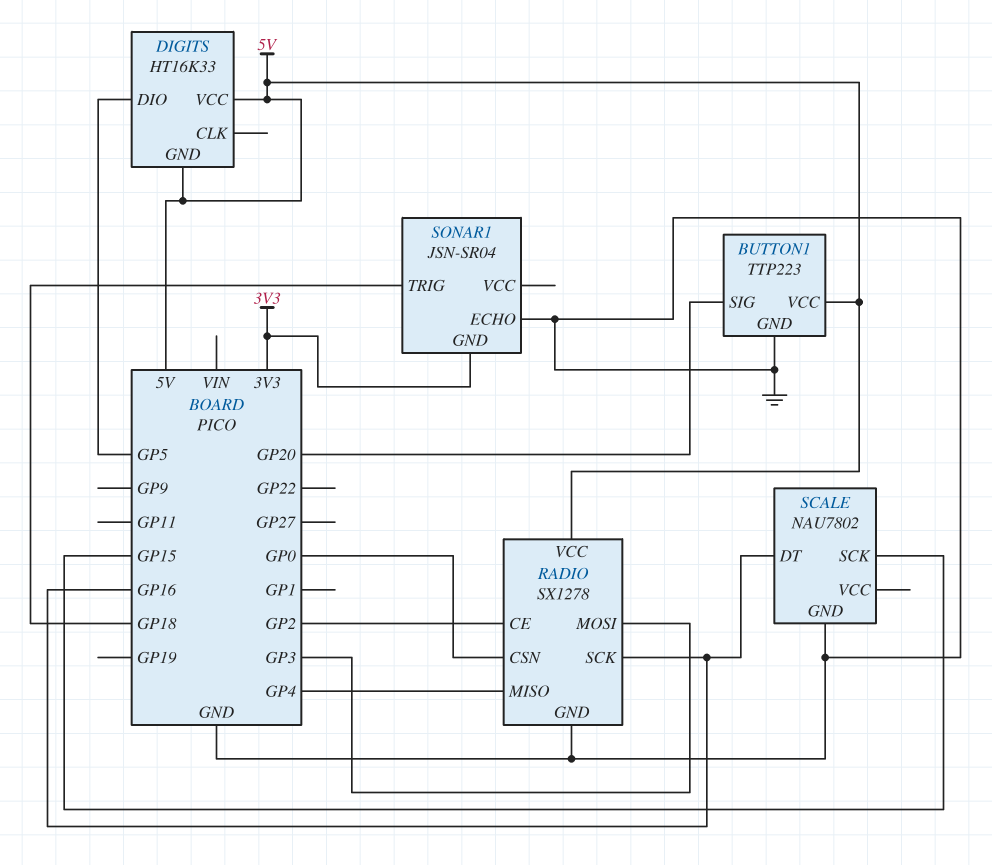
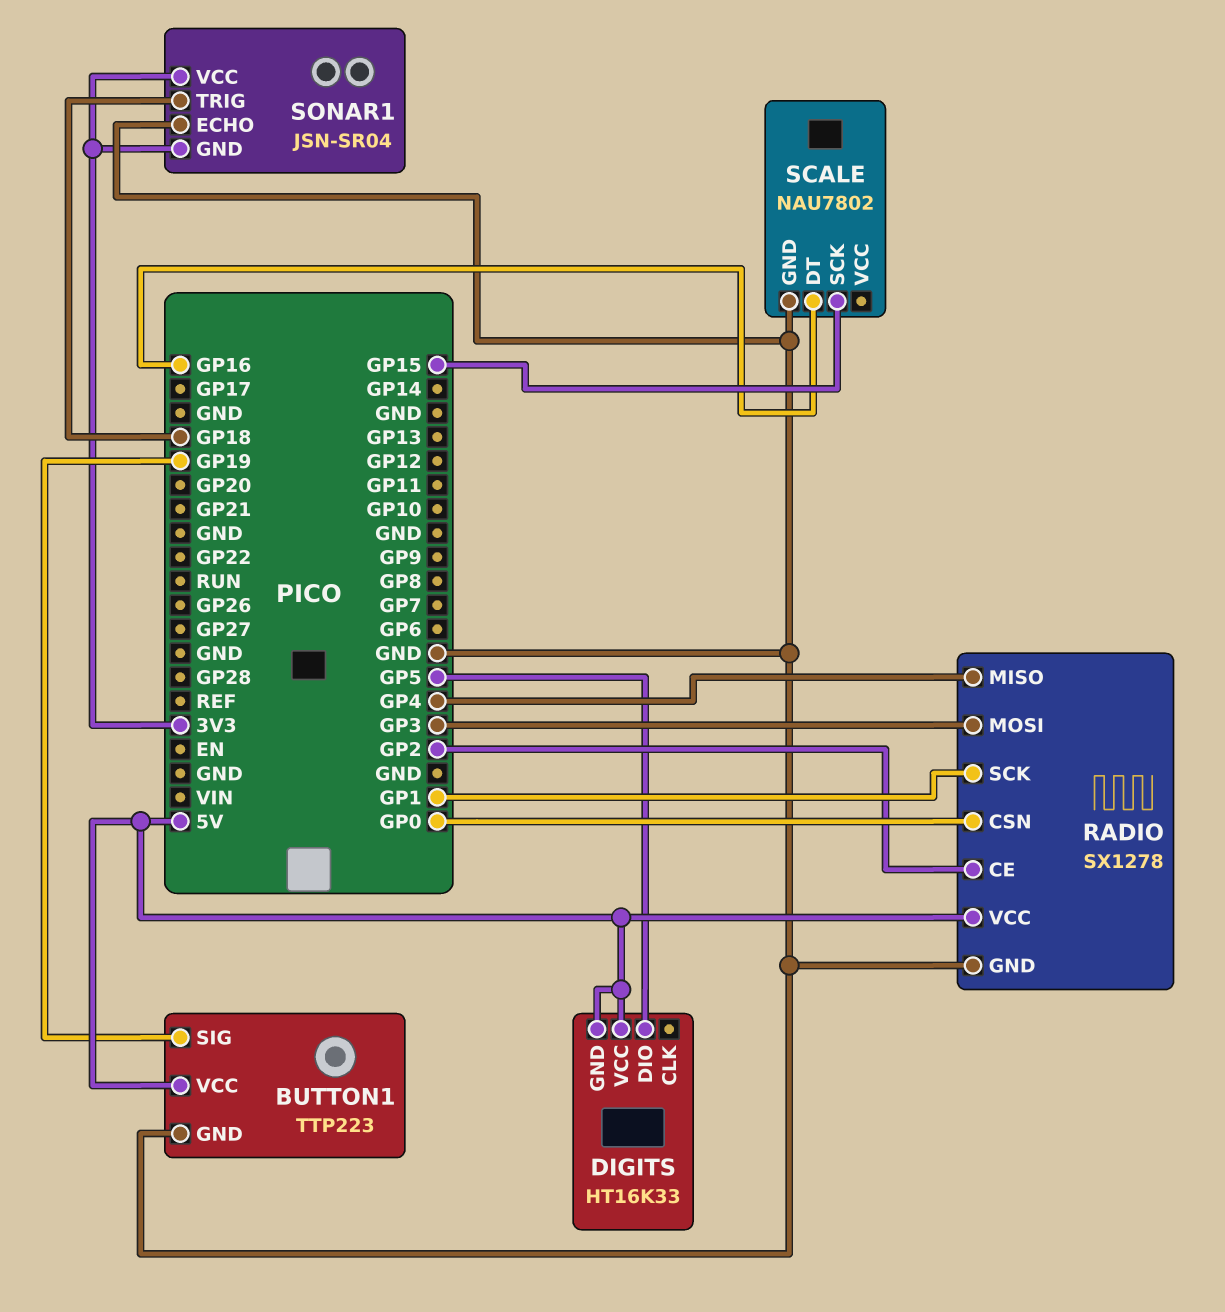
BUTTON1 pin SIG: GP20 -> GP19
RADIO pin SCK: GP16 -> GP1
SONAR1 pin VCC: none -> 3V3

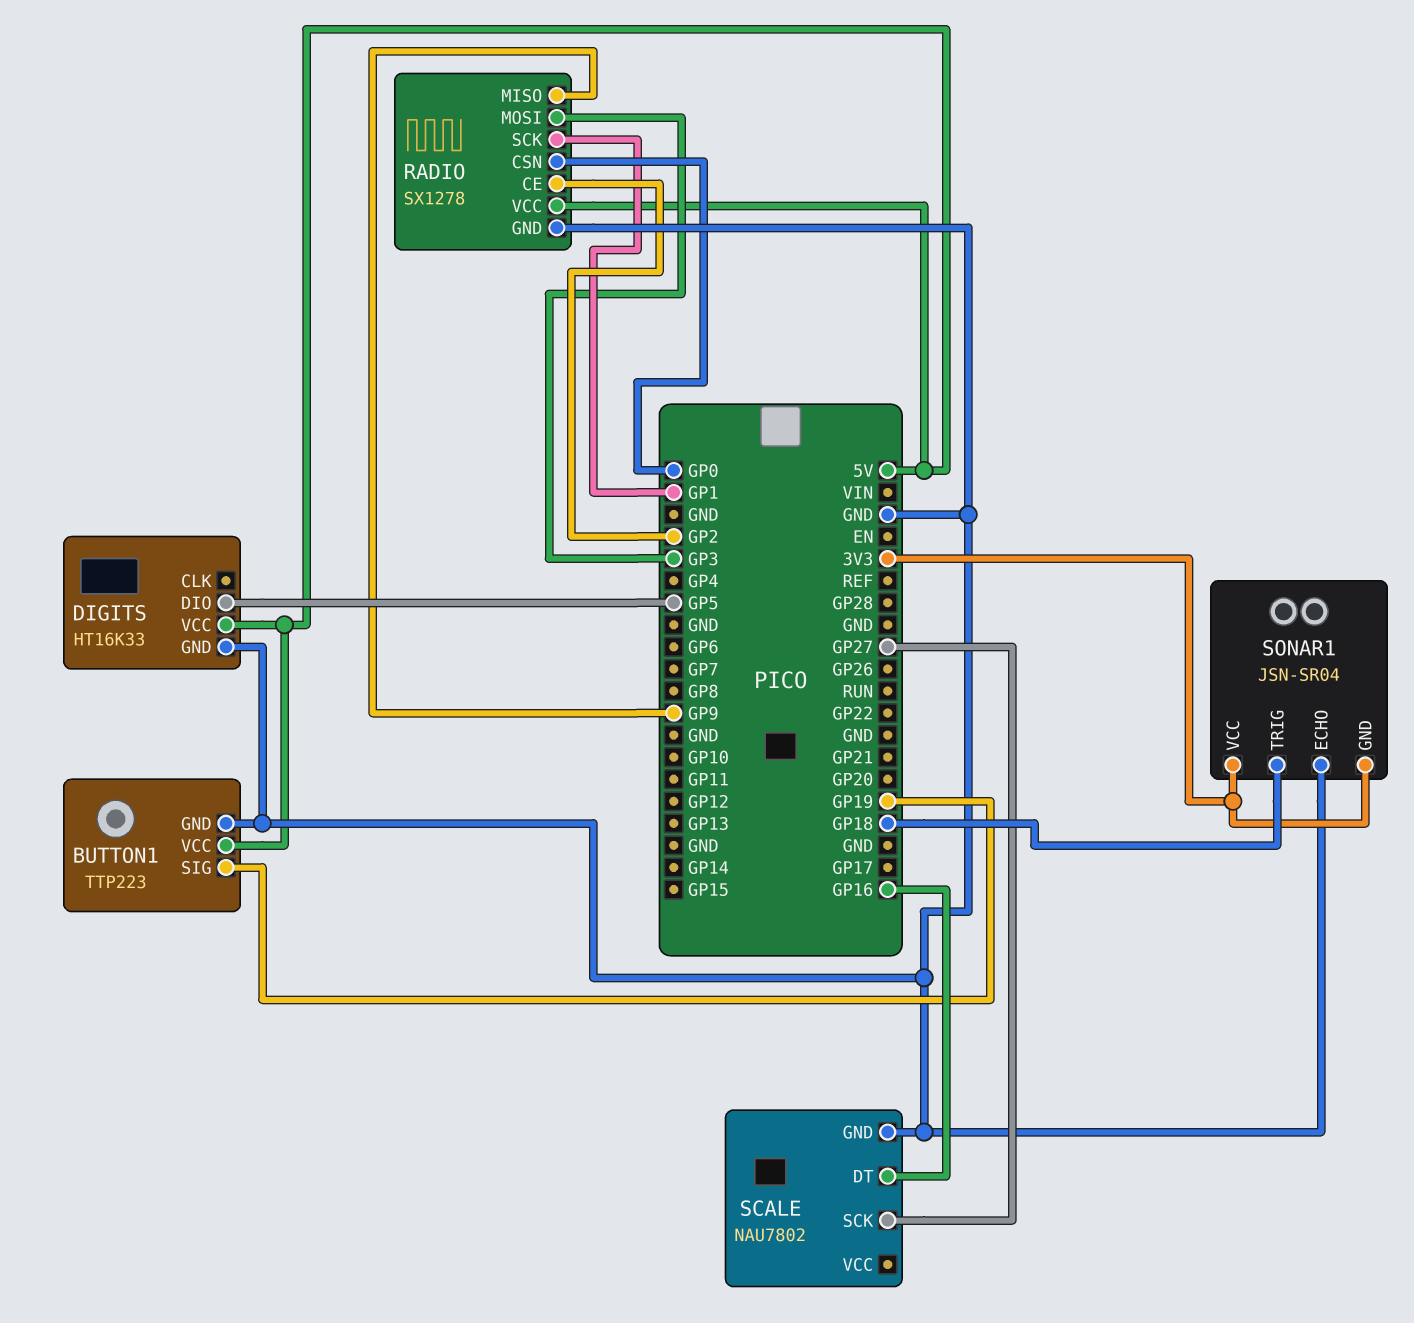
DIGITS pin GND: 5V -> GND
RADIO pin MISO: GP4 -> GP9
SCALE pin SCK: GP15 -> GP27

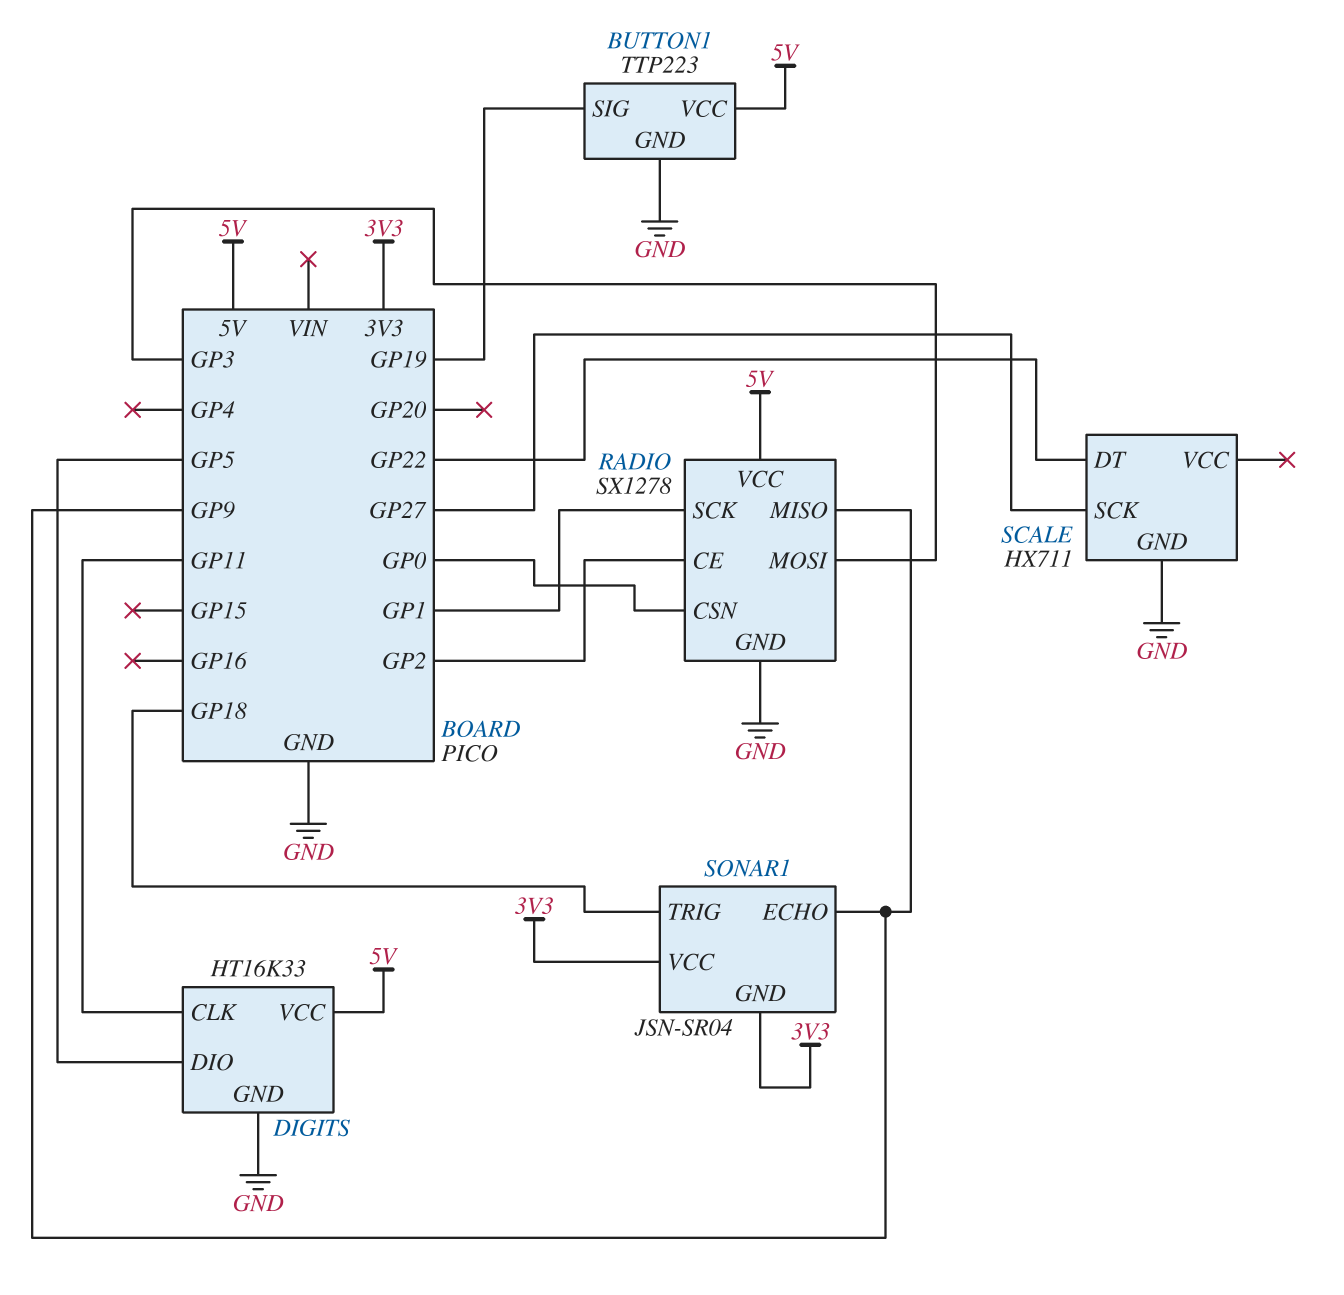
DIGITS pin CLK: none -> GP11
SCALE: NAU7802 -> HX711
SCALE pin DT: GP16 -> GP22
SONAR1 pin ECHO: GND -> GP9

